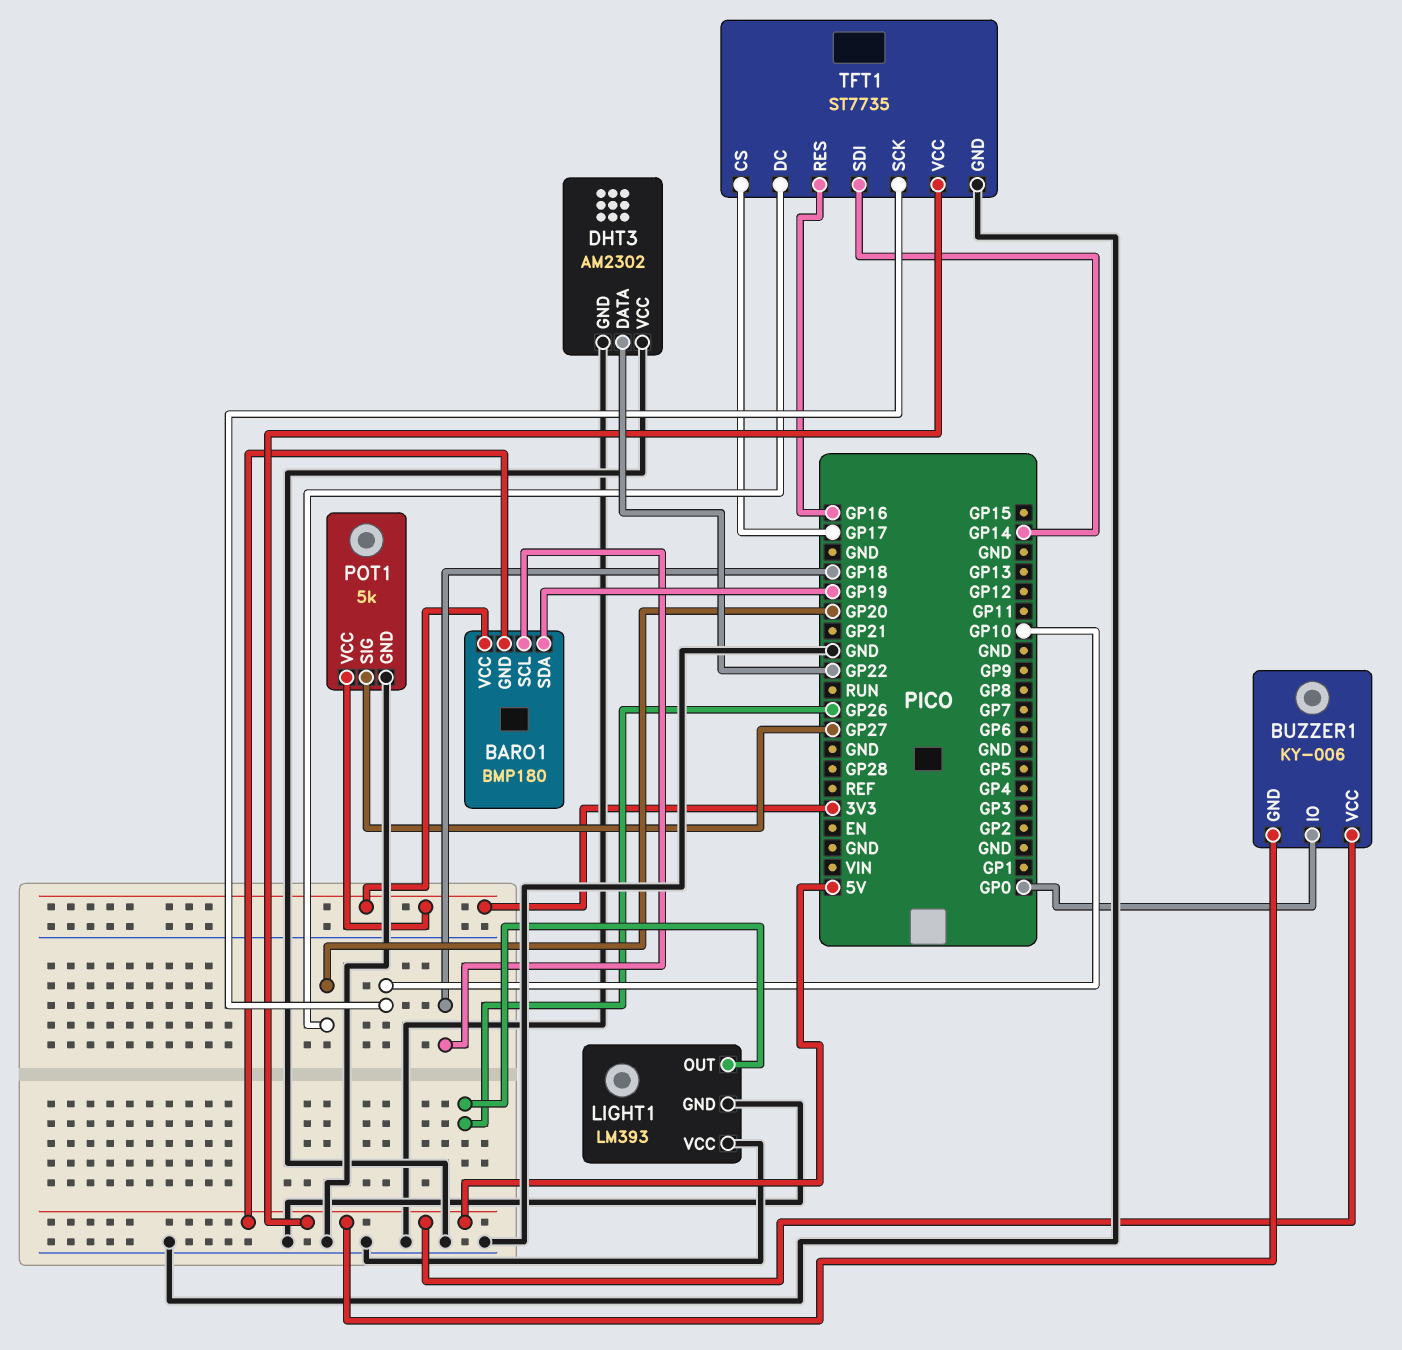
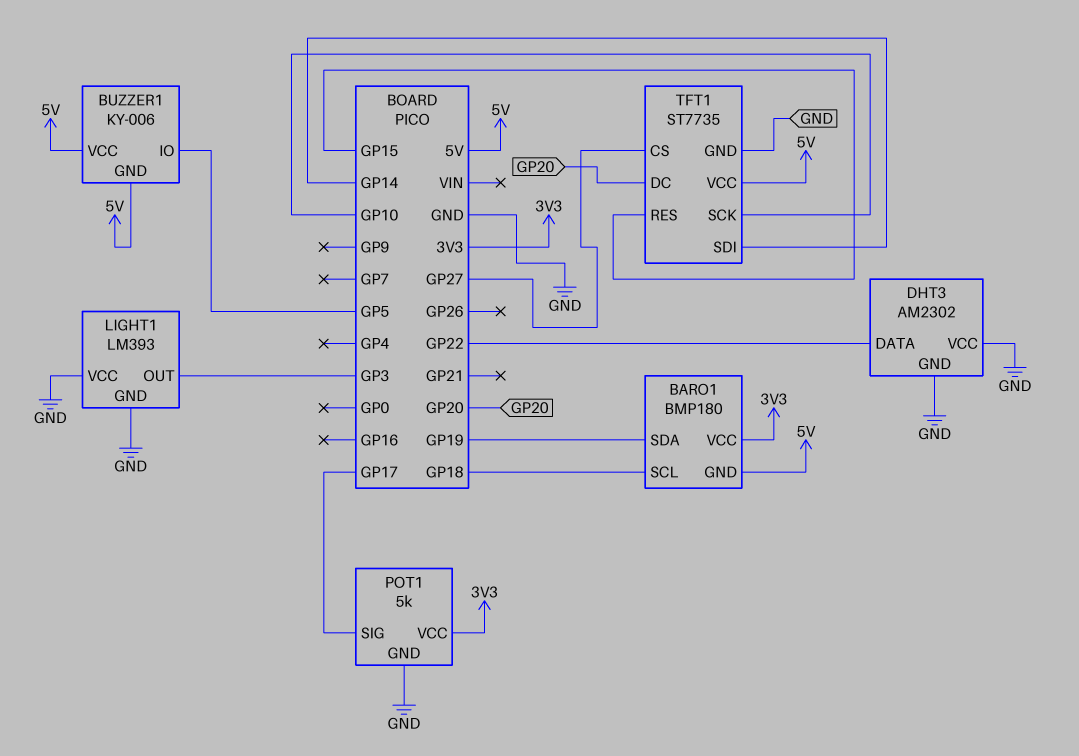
BUZZER1 pin IO: GP0 -> GP5
LIGHT1 pin OUT: GP26 -> GP3
POT1 pin SIG: GP27 -> GP17
TFT1 pin CS: GP17 -> GP27
TFT1 pin RES: GP16 -> GP15

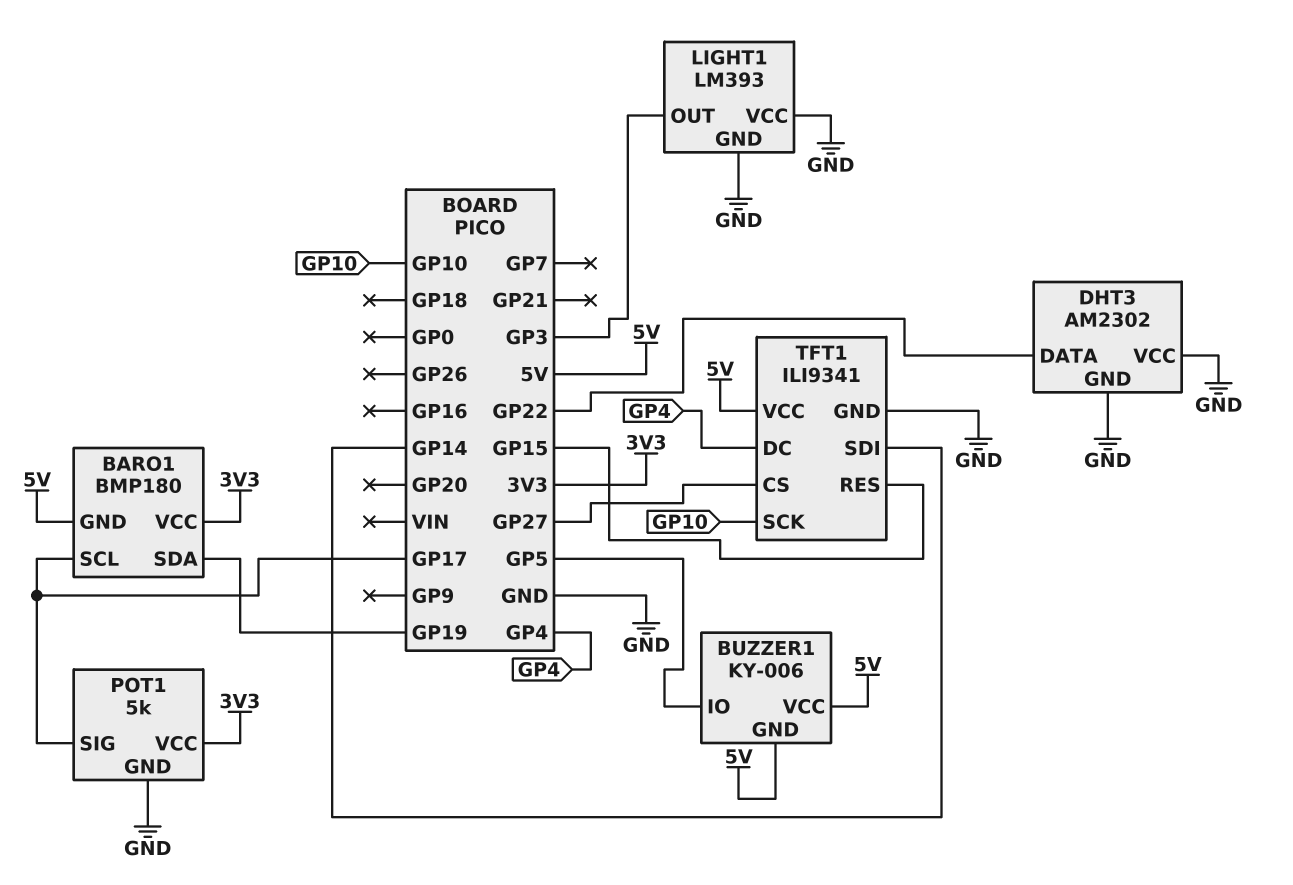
BARO1 pin SCL: GP18 -> GP17
TFT1: ST7735 -> ILI9341
TFT1 pin DC: GP20 -> GP4

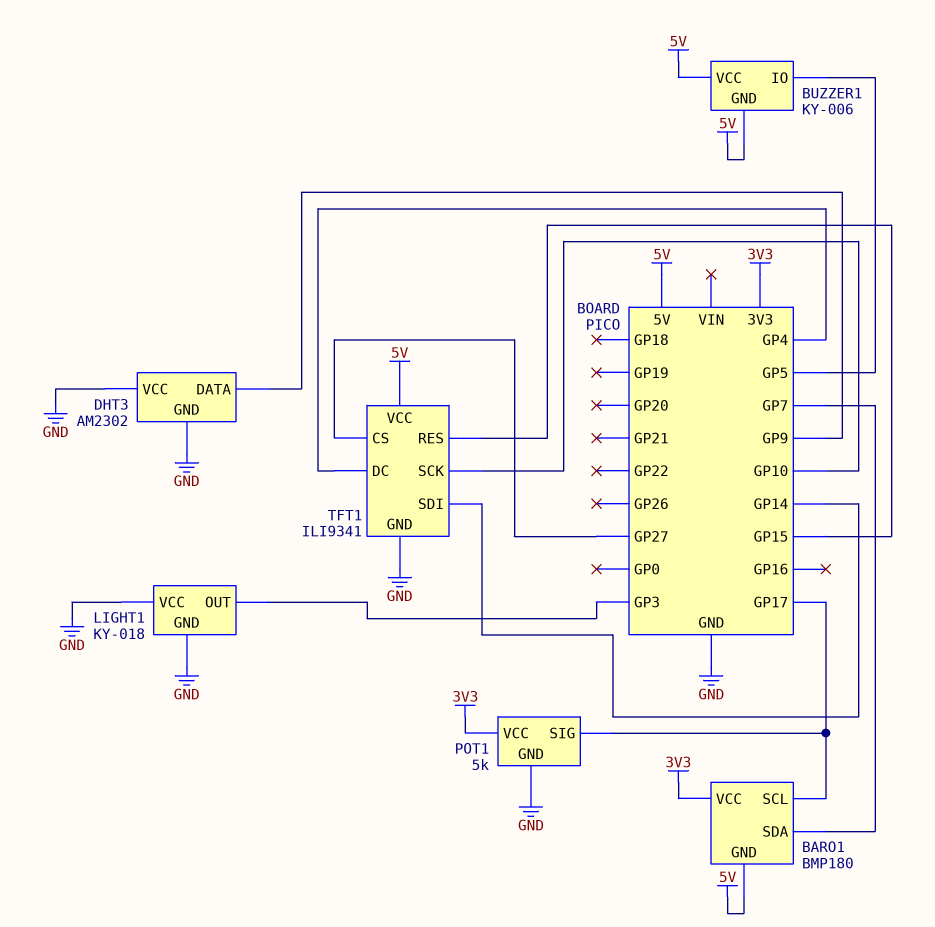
BARO1 pin SDA: GP19 -> GP7
DHT3 pin DATA: GP22 -> GP9
LIGHT1: LM393 -> KY-018

